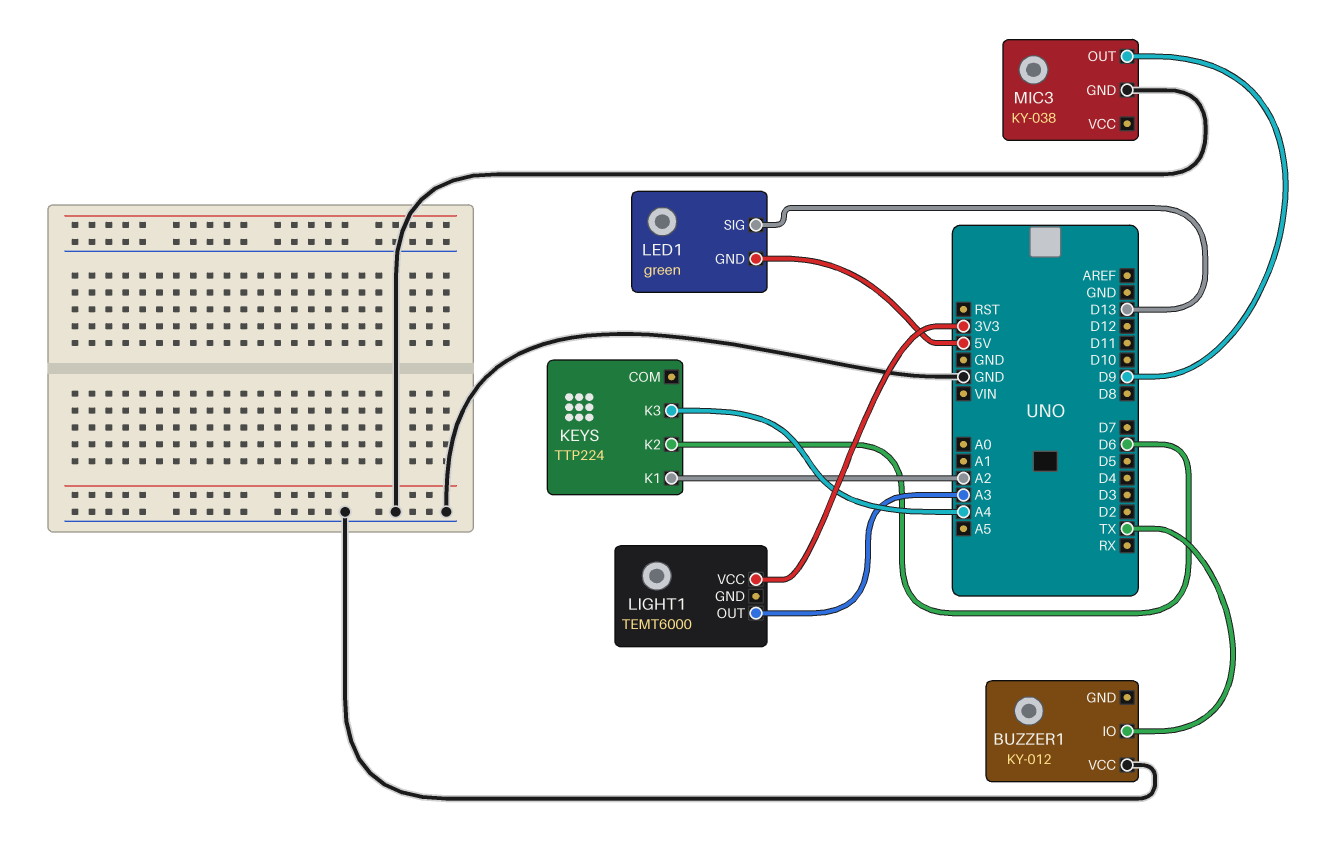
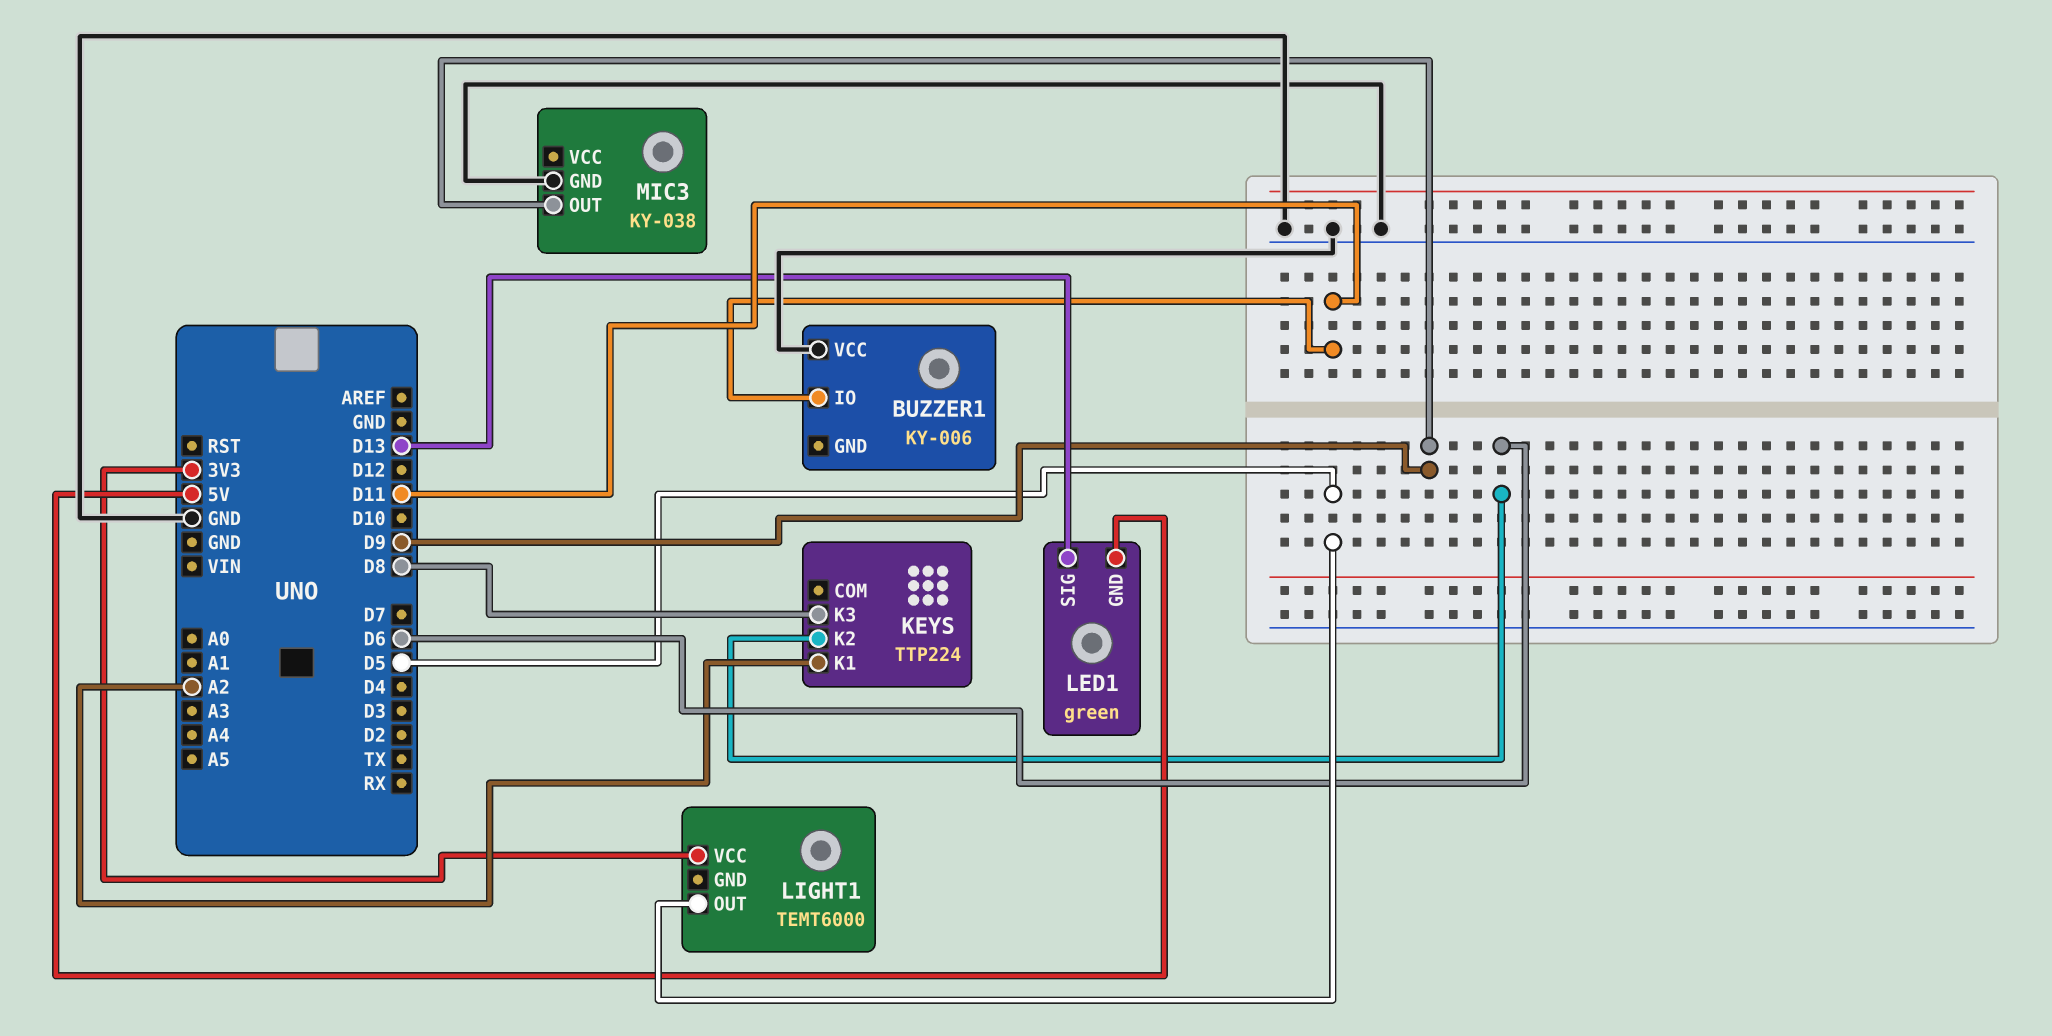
BUZZER1: KY-012 -> KY-006
BUZZER1 pin IO: TX -> D11
KEYS pin K3: A4 -> D8
LIGHT1 pin OUT: A3 -> D5

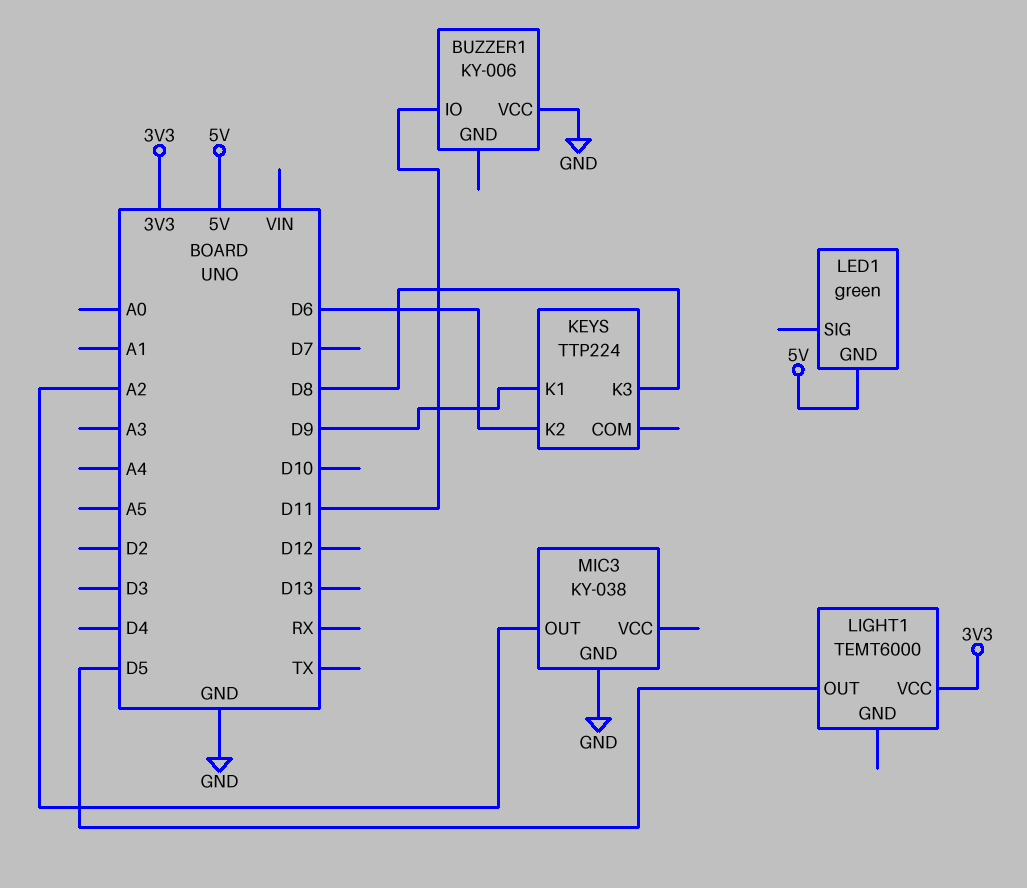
KEYS pin K1: A2 -> D9
LED1 pin SIG: D13 -> none
MIC3 pin OUT: D9 -> A2

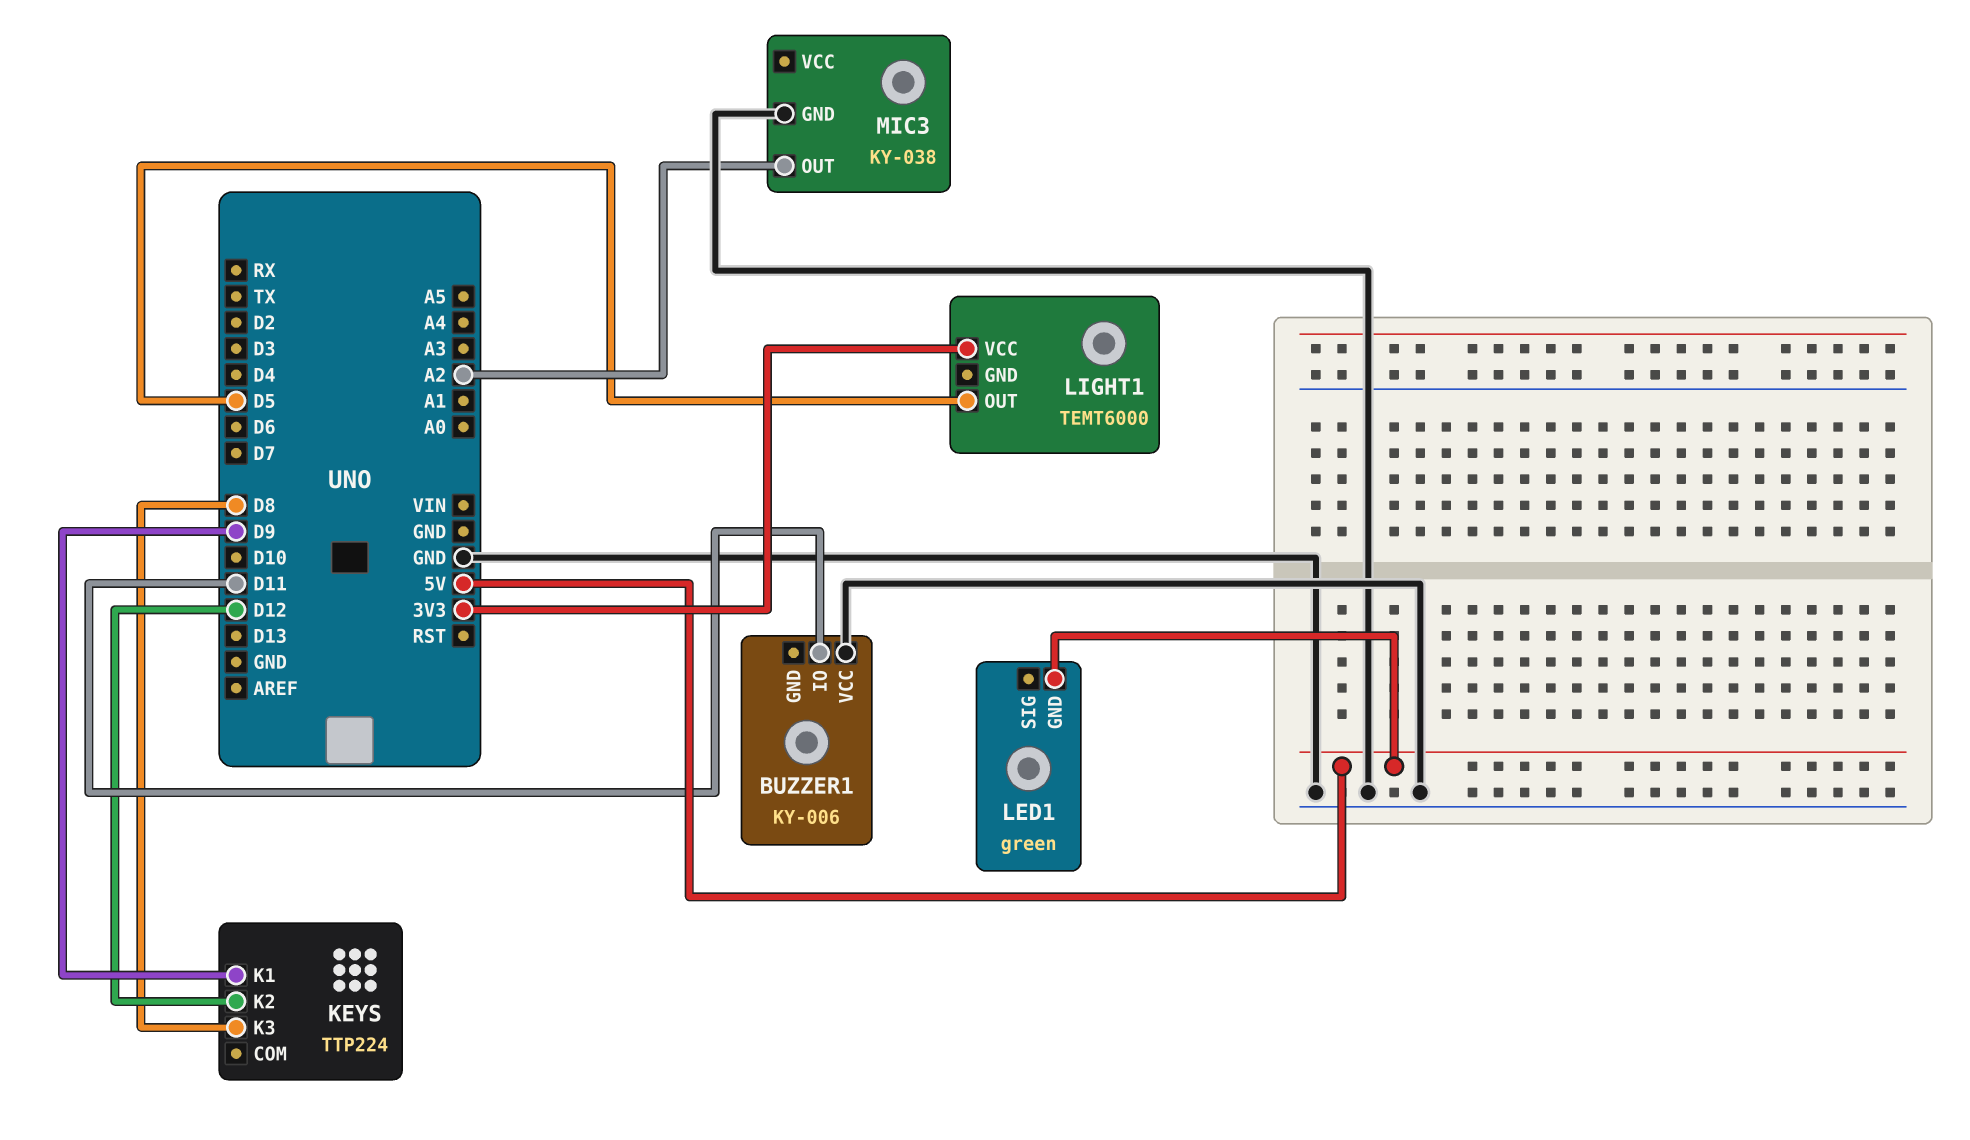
KEYS pin K2: D6 -> D12

